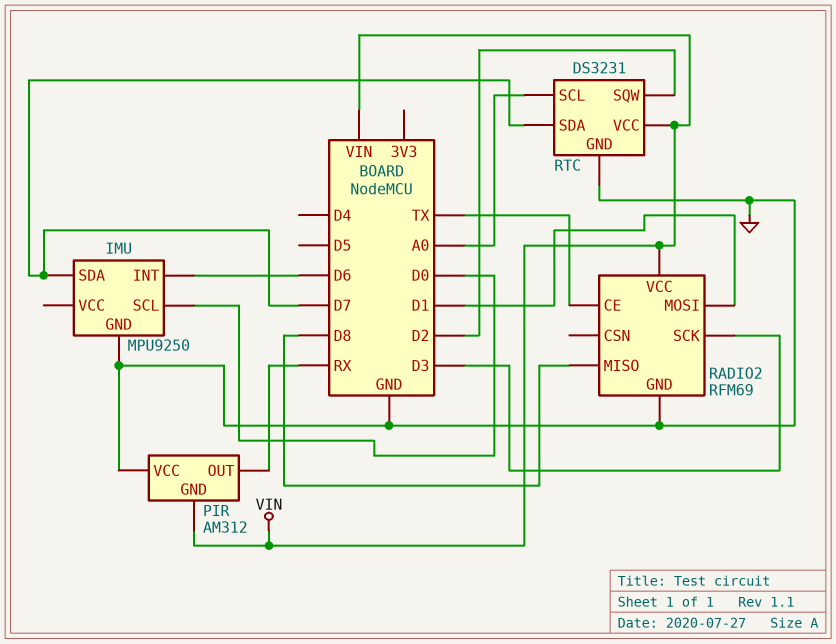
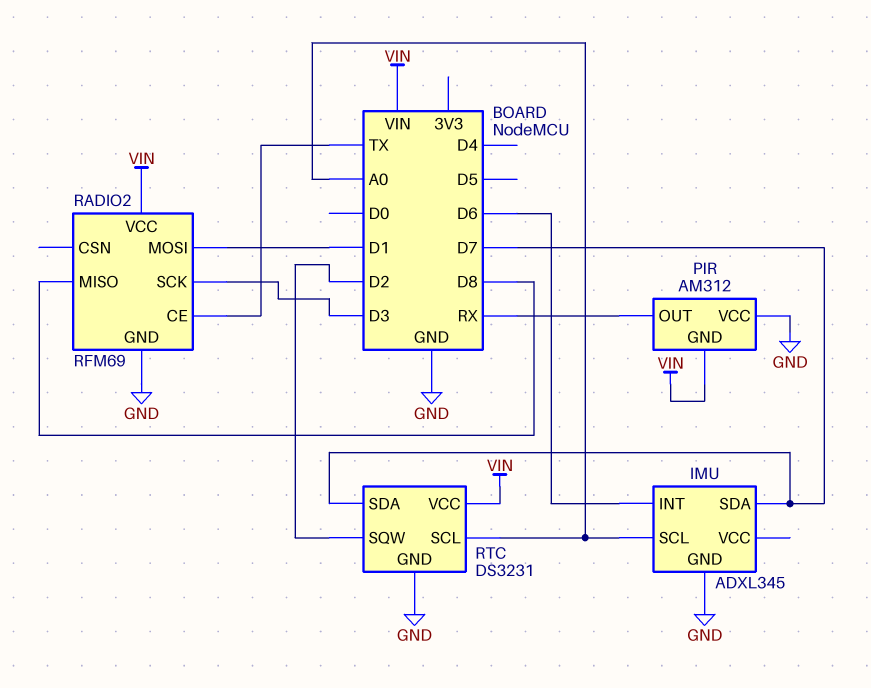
IMU: MPU9250 -> ADXL345
IMU pin SCL: D0 -> A0

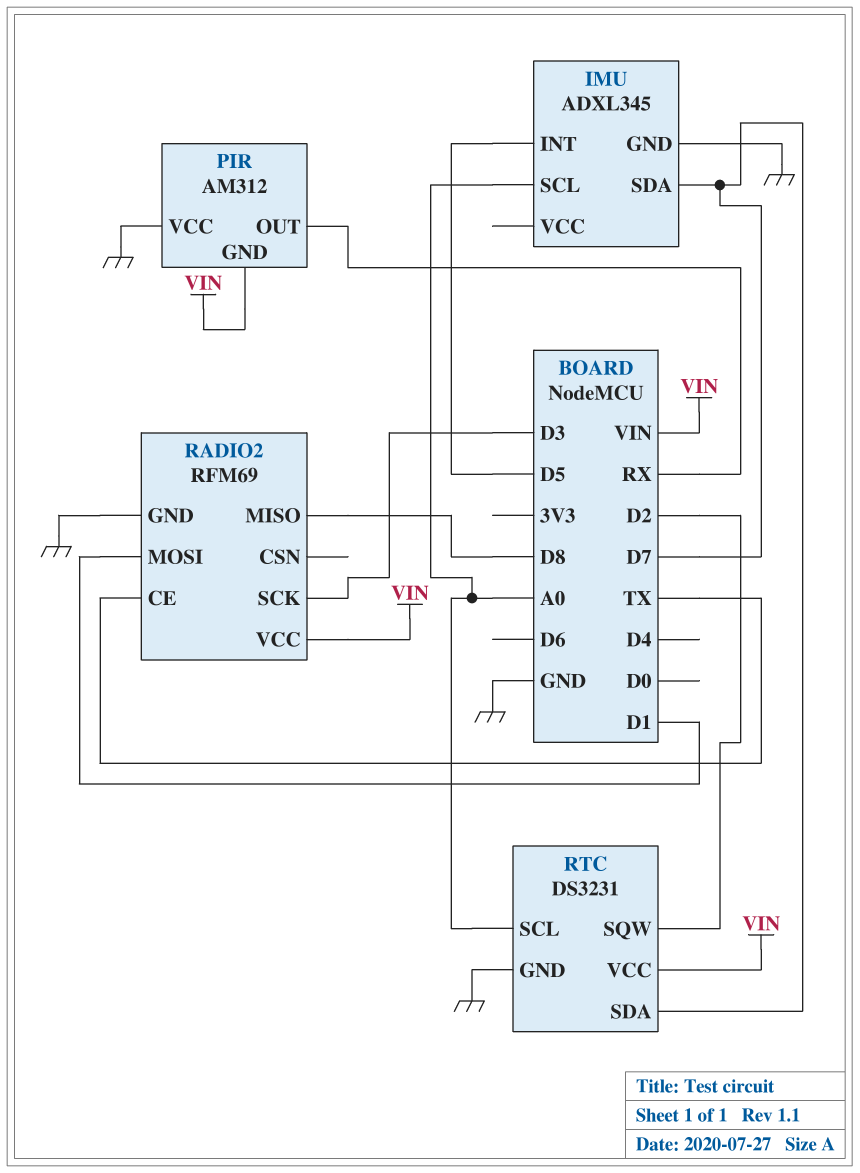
IMU pin INT: D6 -> D5

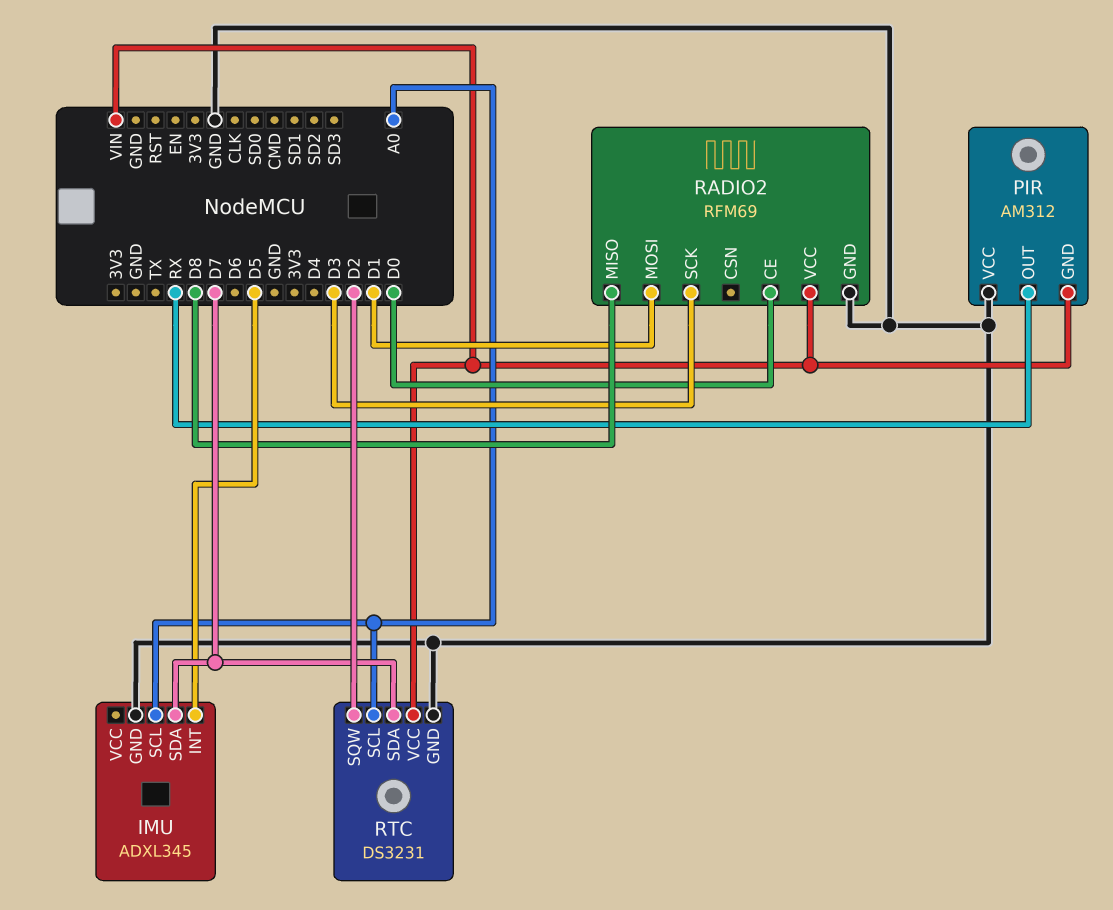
RADIO2 pin CE: TX -> D0

